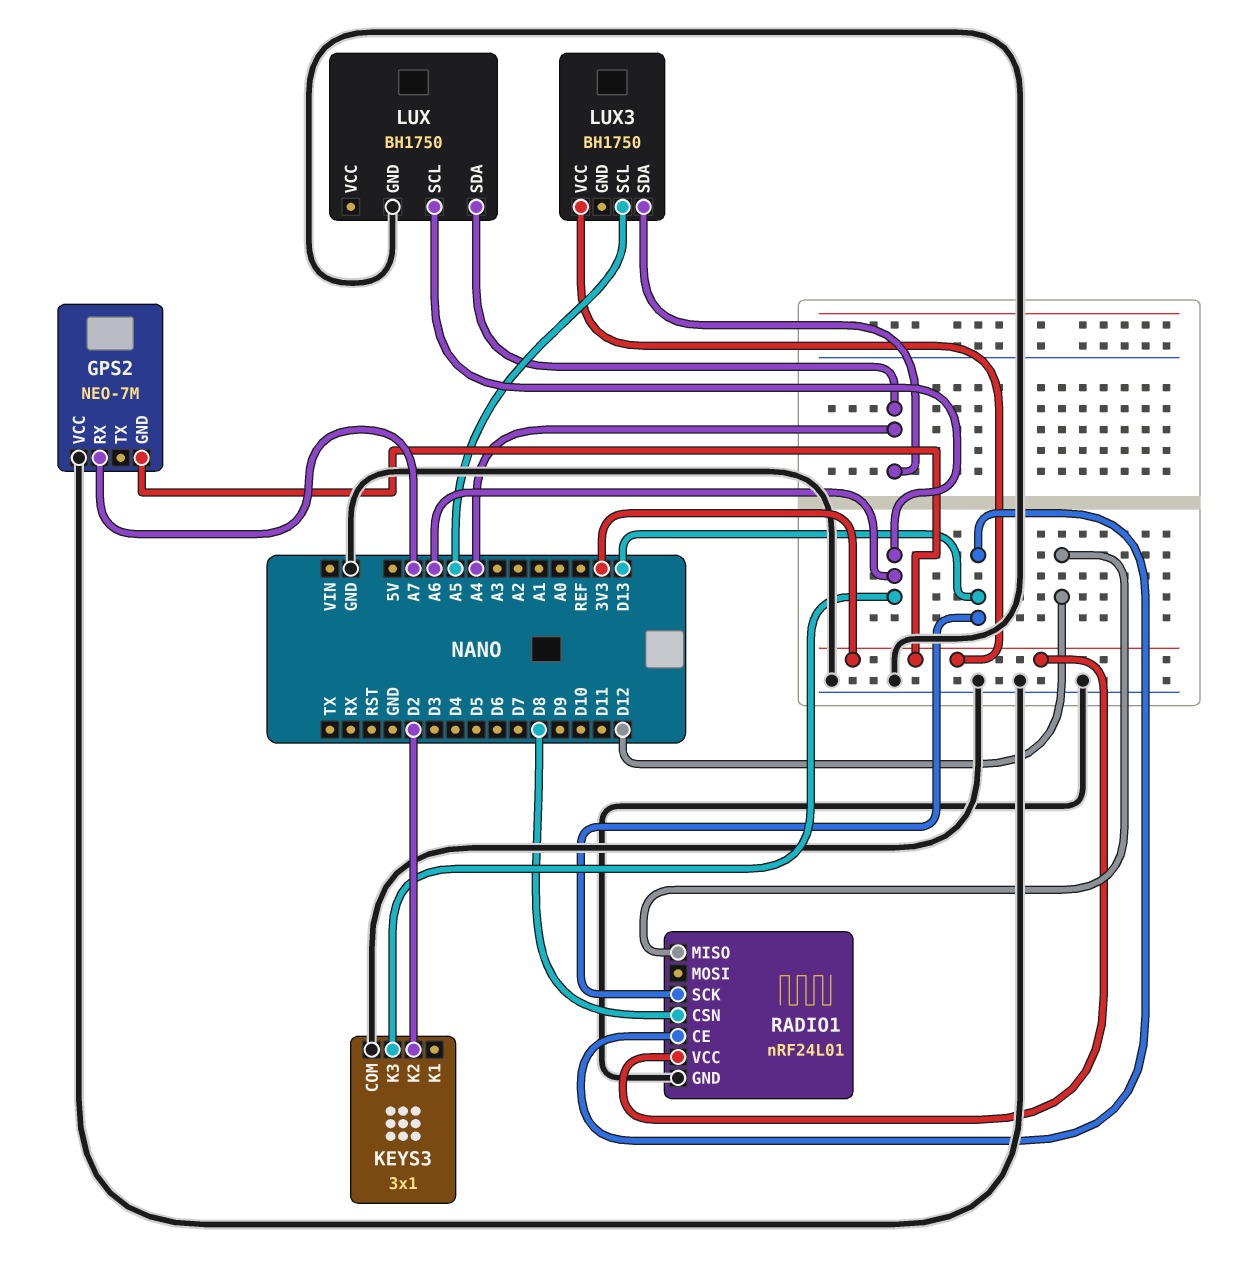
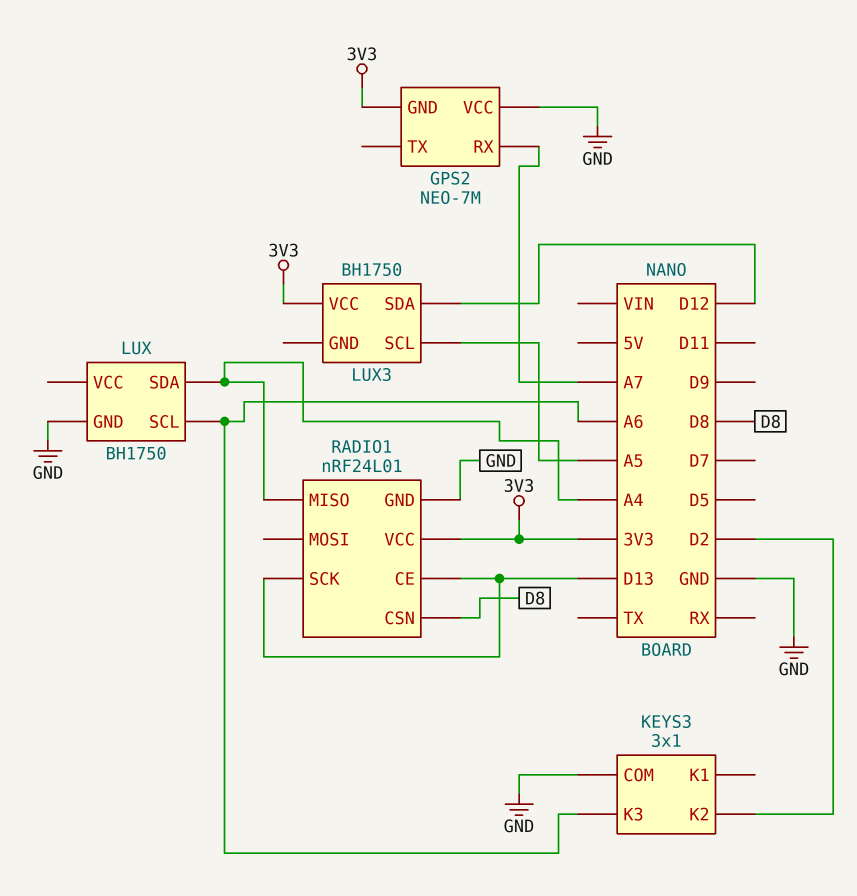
LUX3 pin SDA: A4 -> D12
RADIO1 pin MISO: D12 -> A4

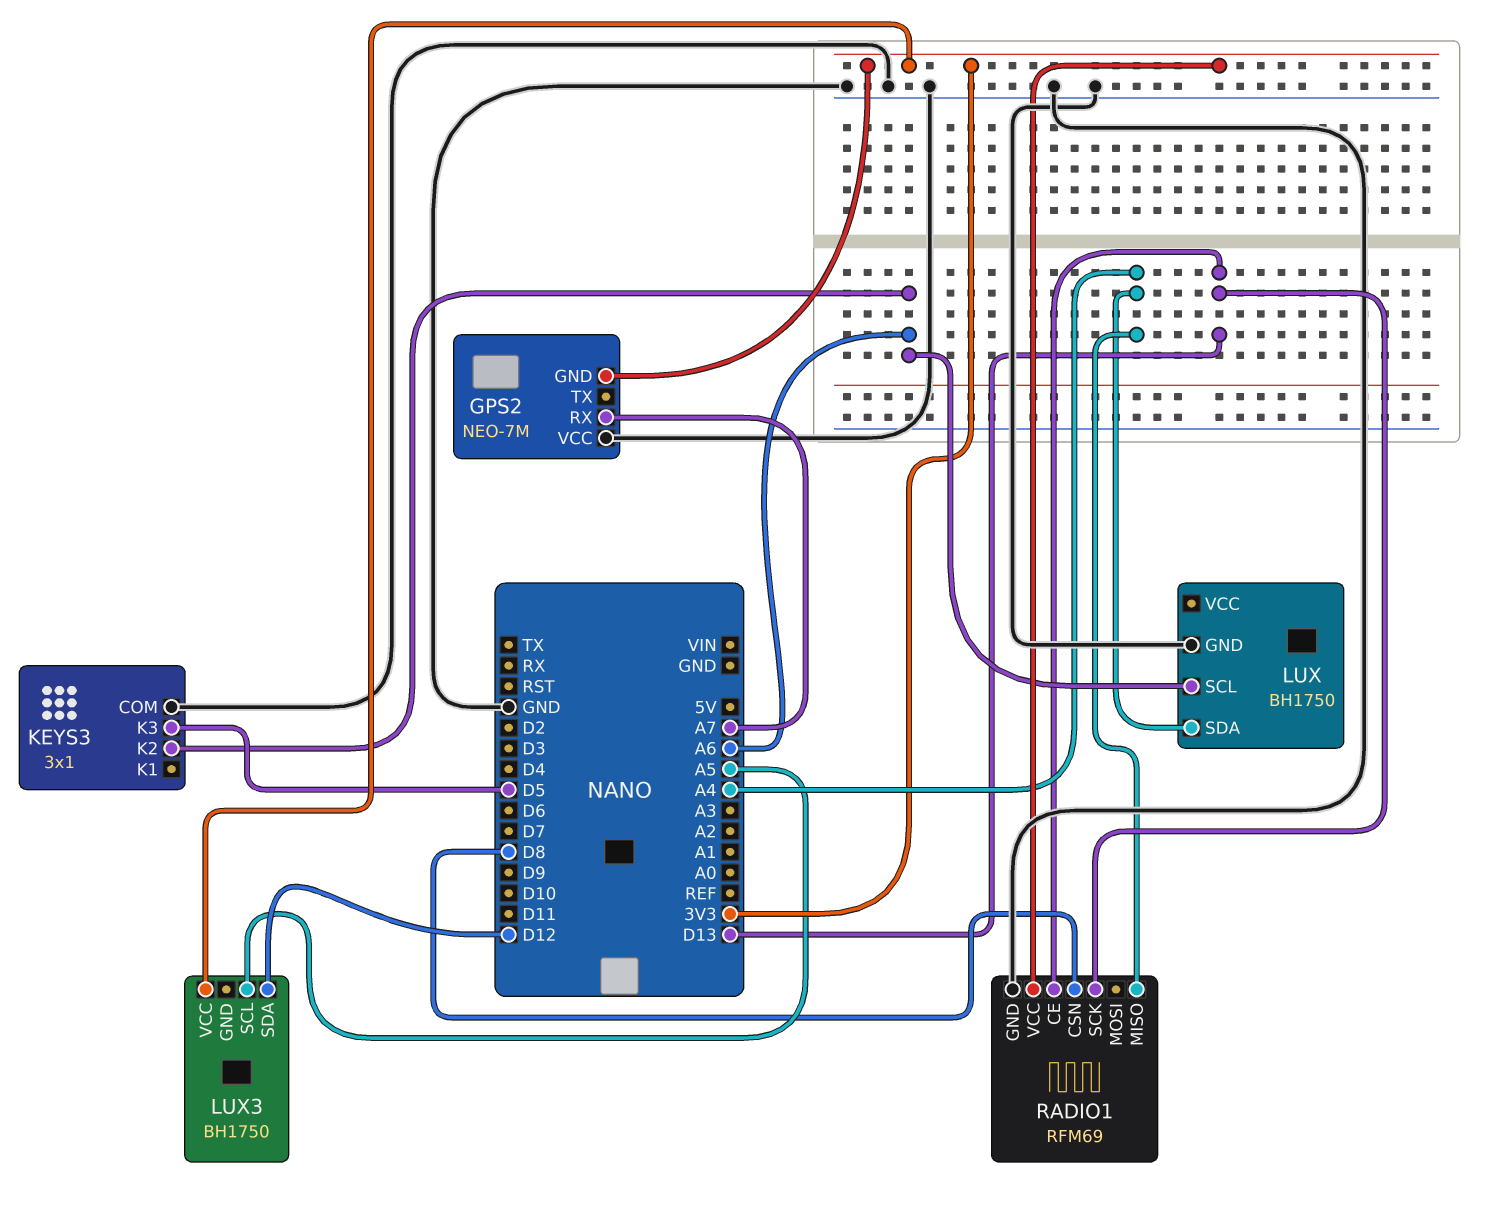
KEYS3 pin K2: D2 -> A6
KEYS3 pin K3: A6 -> D5
RADIO1: nRF24L01 -> RFM69

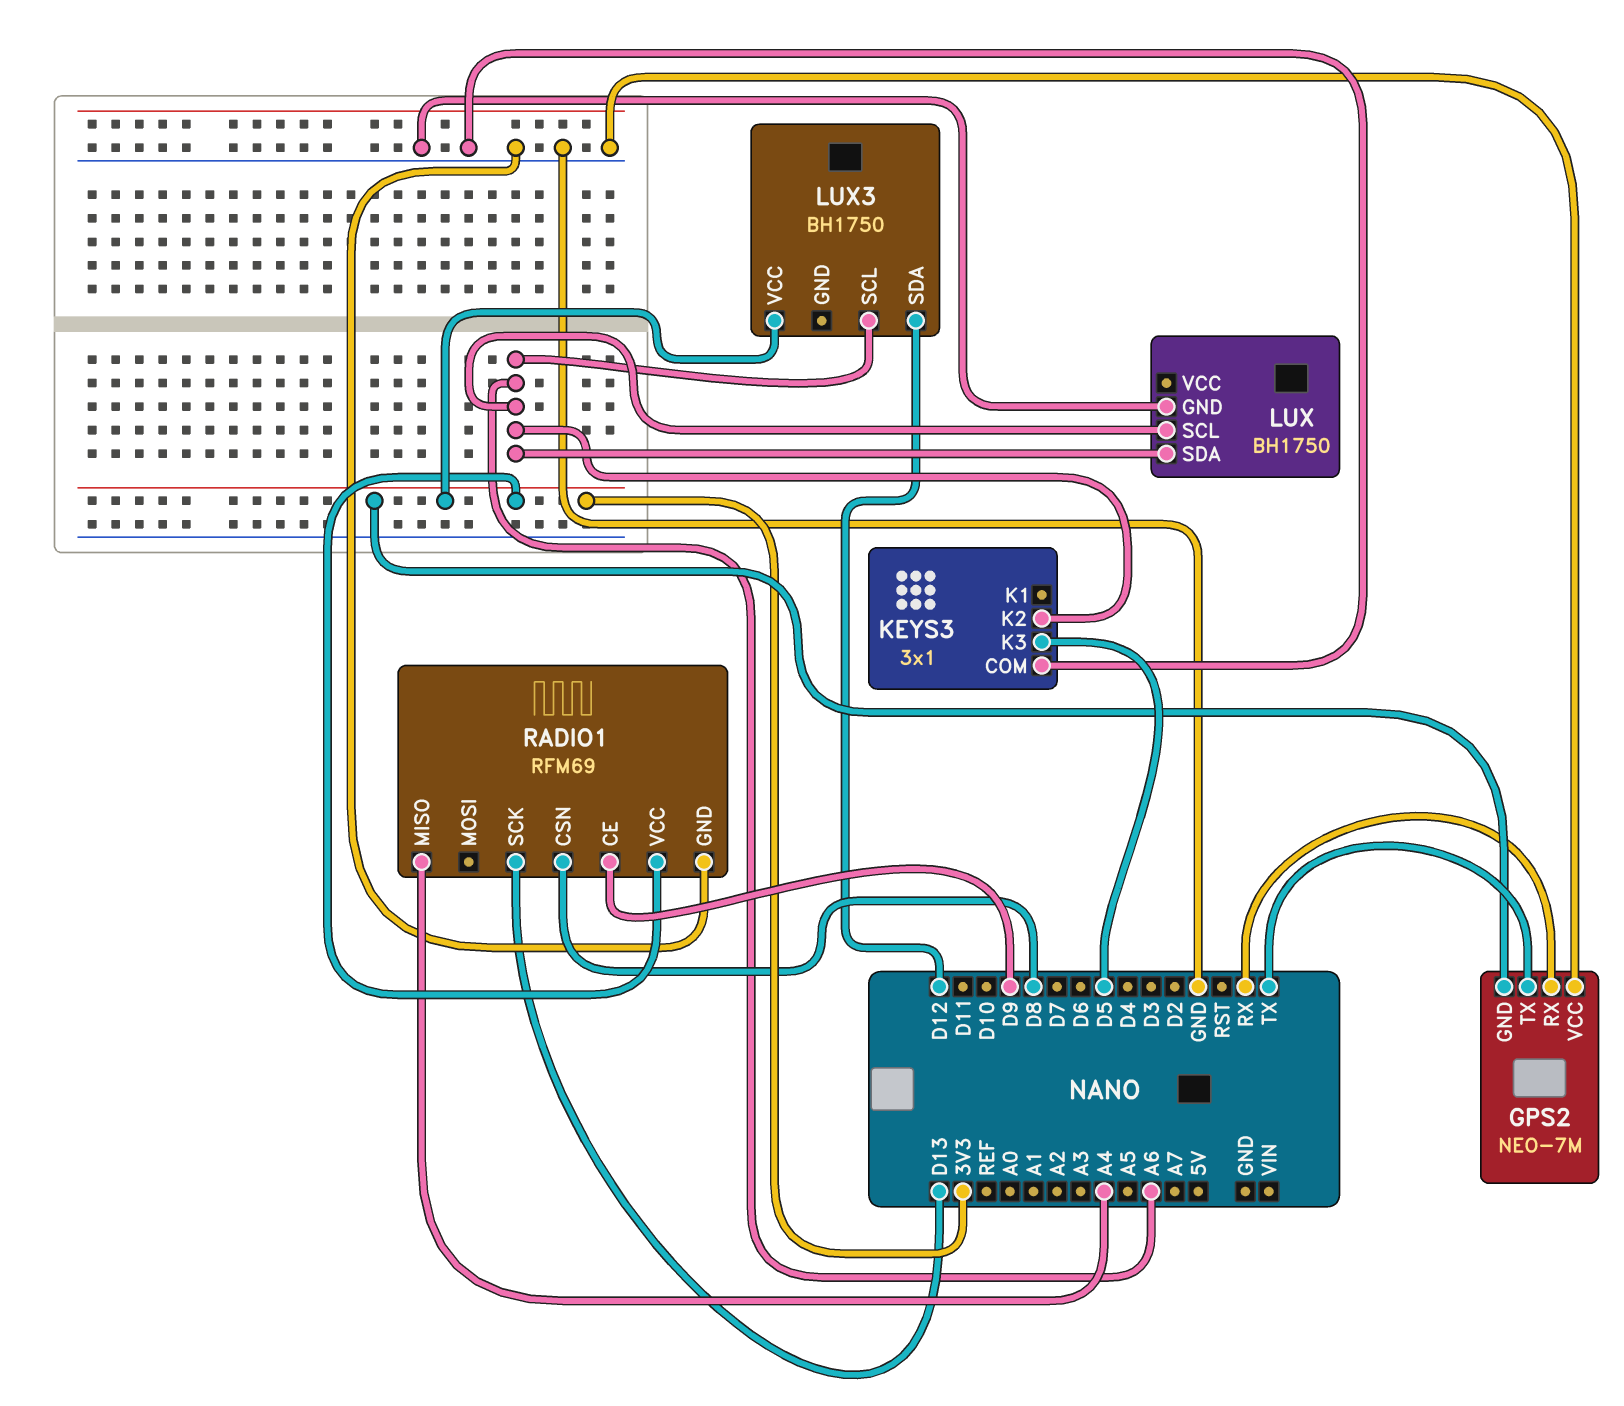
GPS2 pin RX: A7 -> RX
GPS2 pin TX: none -> TX
LUX pin SDA: A4 -> A6
LUX3 pin SCL: A5 -> A6
RADIO1 pin CE: D13 -> D9

